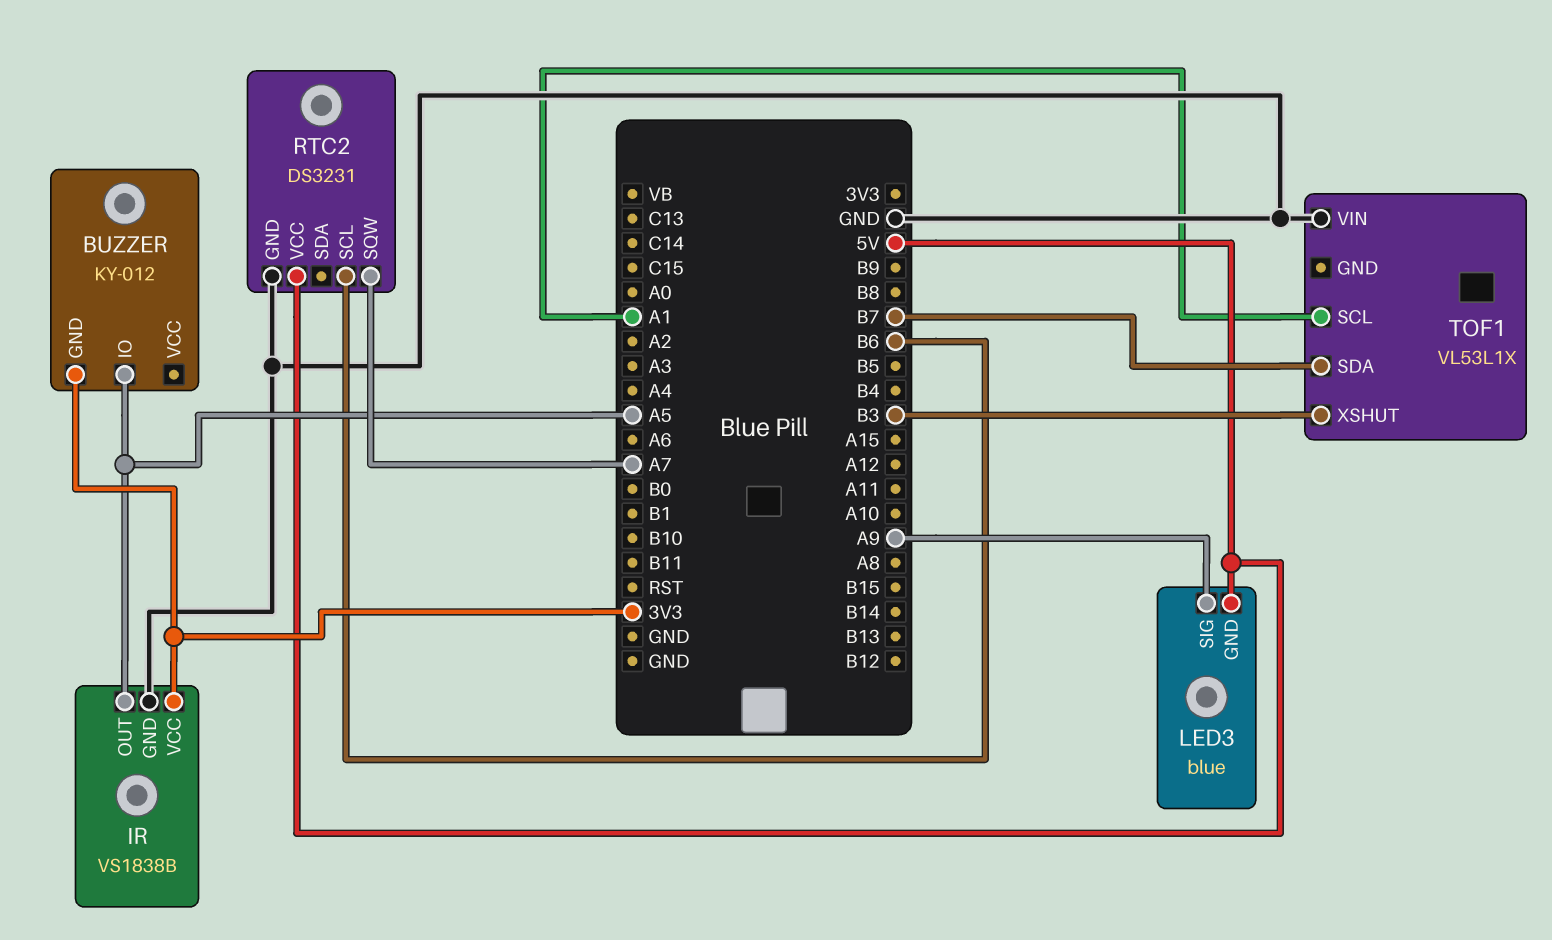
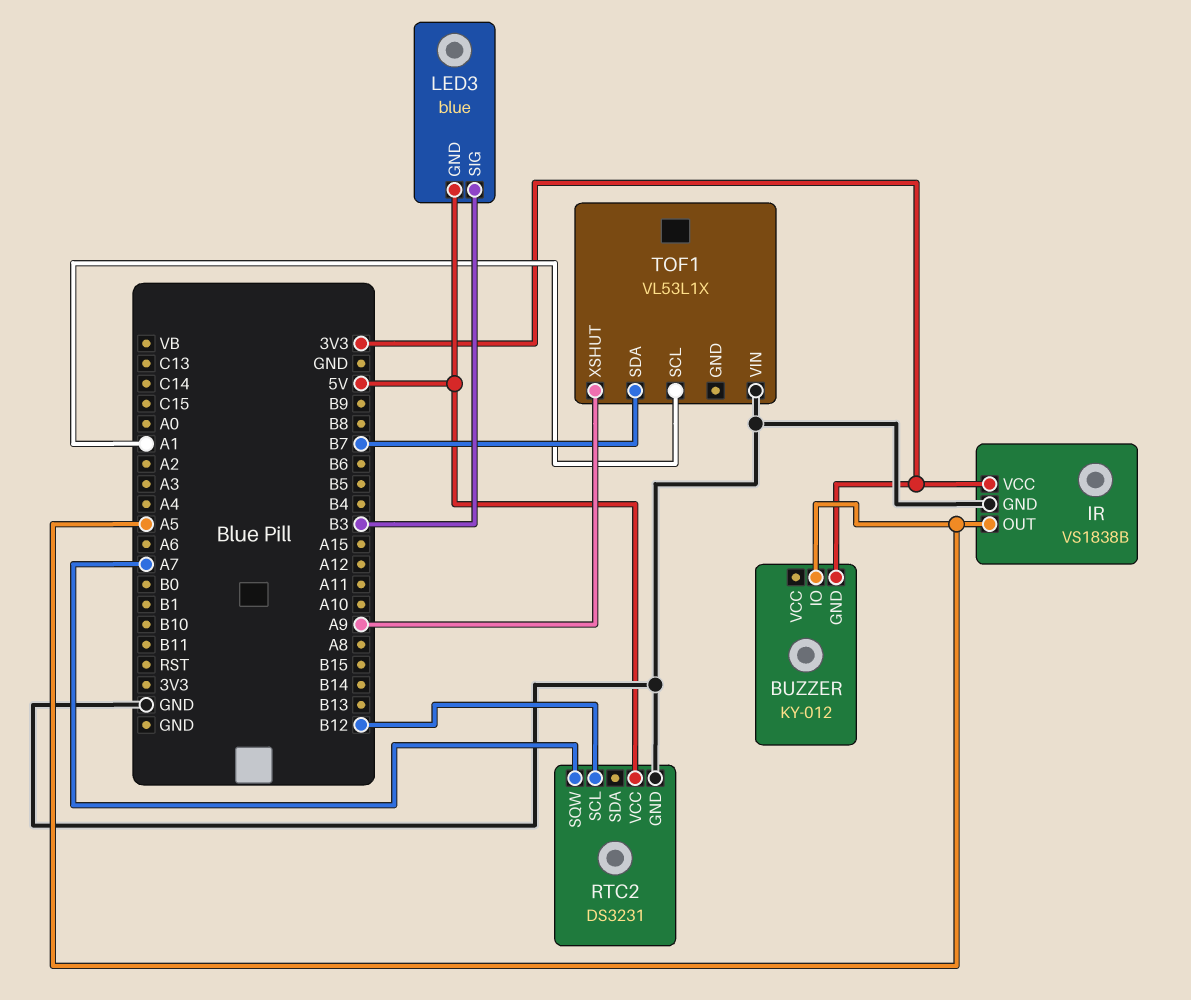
LED3 pin SIG: A9 -> B3
RTC2 pin SCL: B6 -> B12
TOF1 pin XSHUT: B3 -> A9

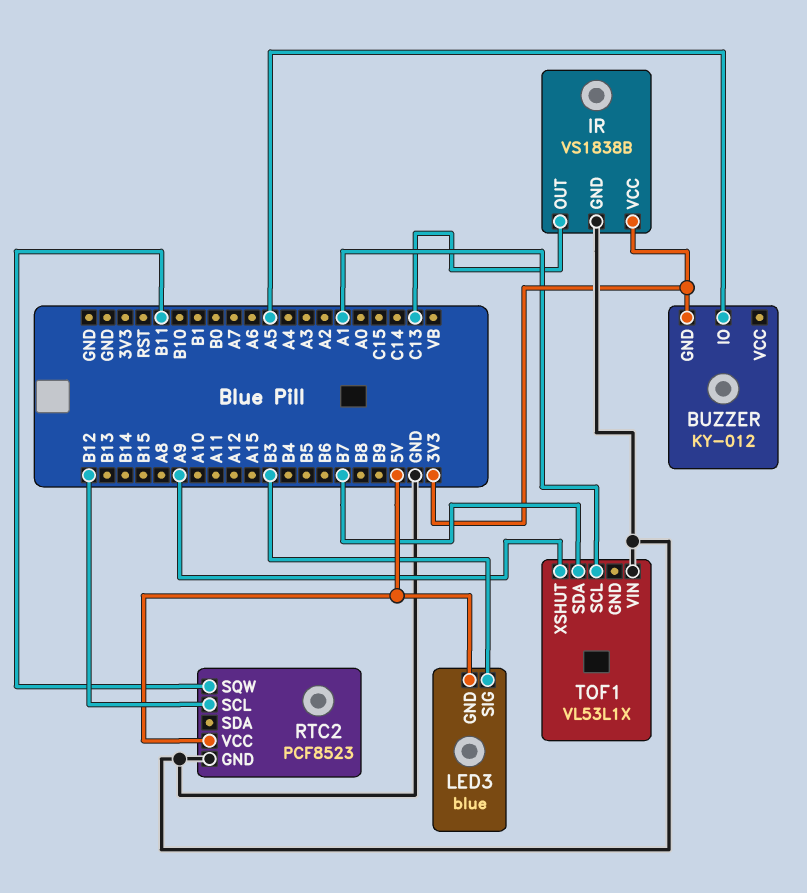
IR pin OUT: A5 -> C13
RTC2: DS3231 -> PCF8523
RTC2 pin SQW: A7 -> B11

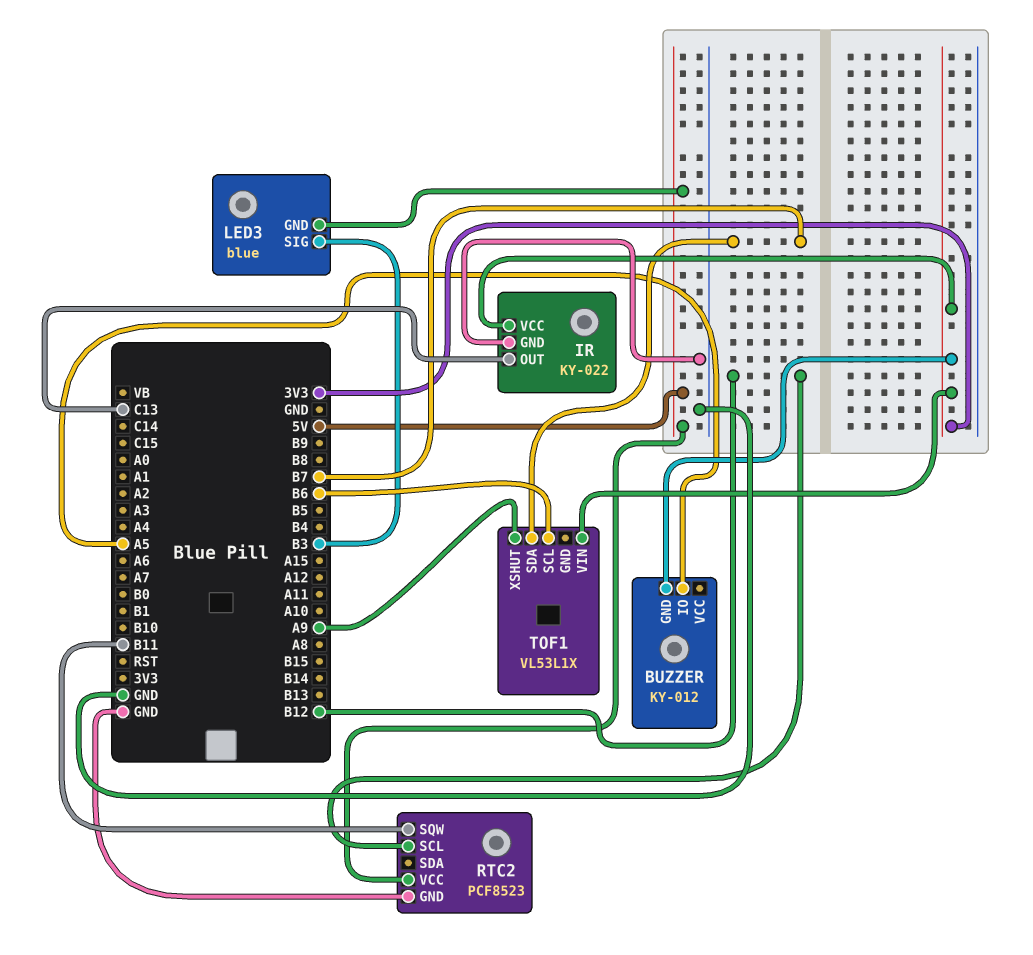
IR: VS1838B -> KY-022
TOF1 pin SCL: A1 -> B6
TOF1 pin VIN: GND -> 3V3

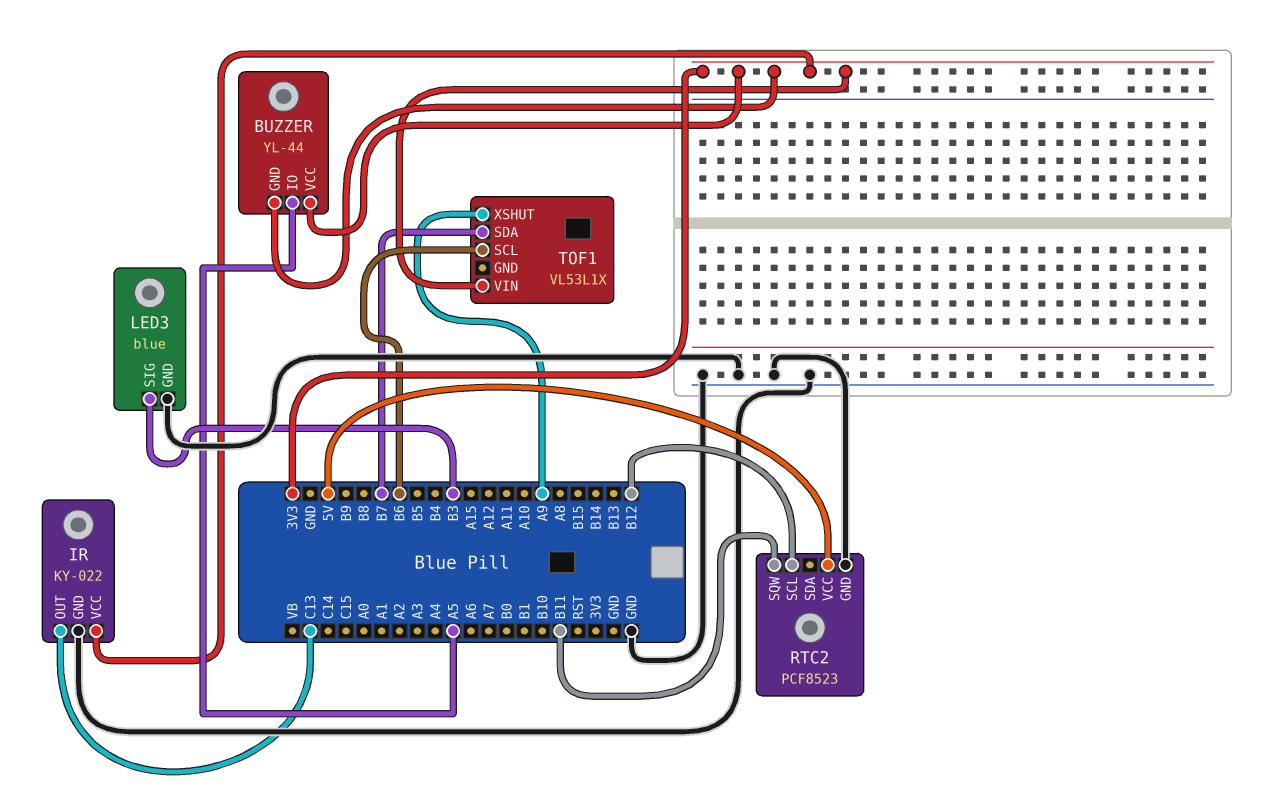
BUZZER: KY-012 -> YL-44
BUZZER pin VCC: none -> 3V3
LED3 pin GND: 5V -> GND

